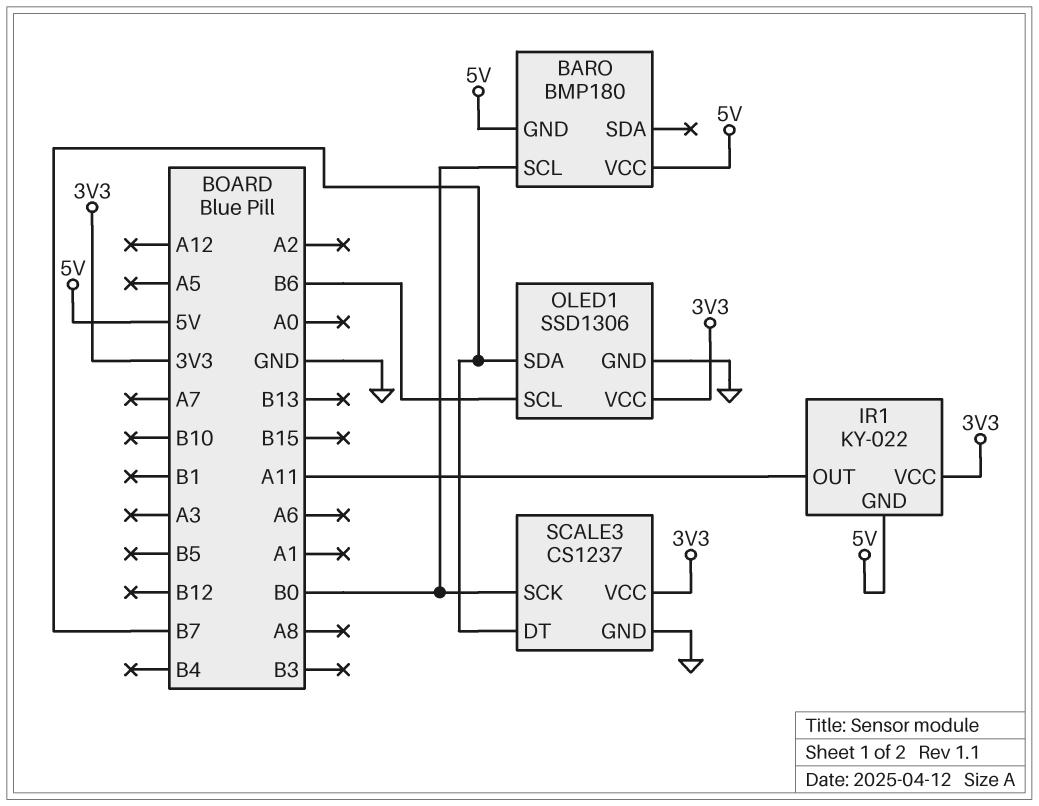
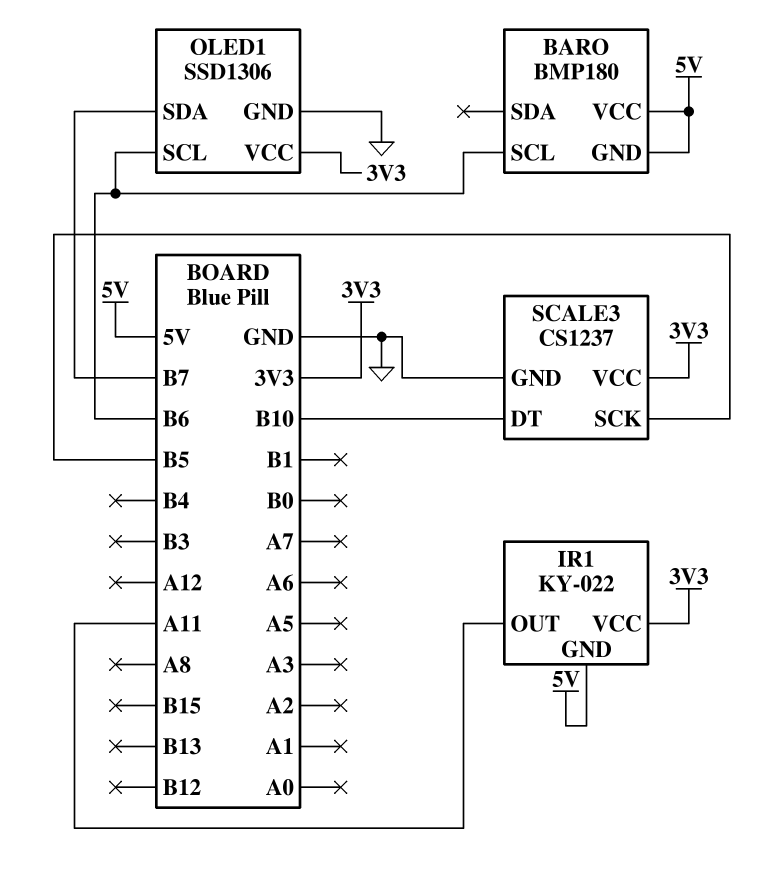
BARO pin SCL: B0 -> B6
SCALE3 pin DT: B7 -> B10
SCALE3 pin SCK: B0 -> B5

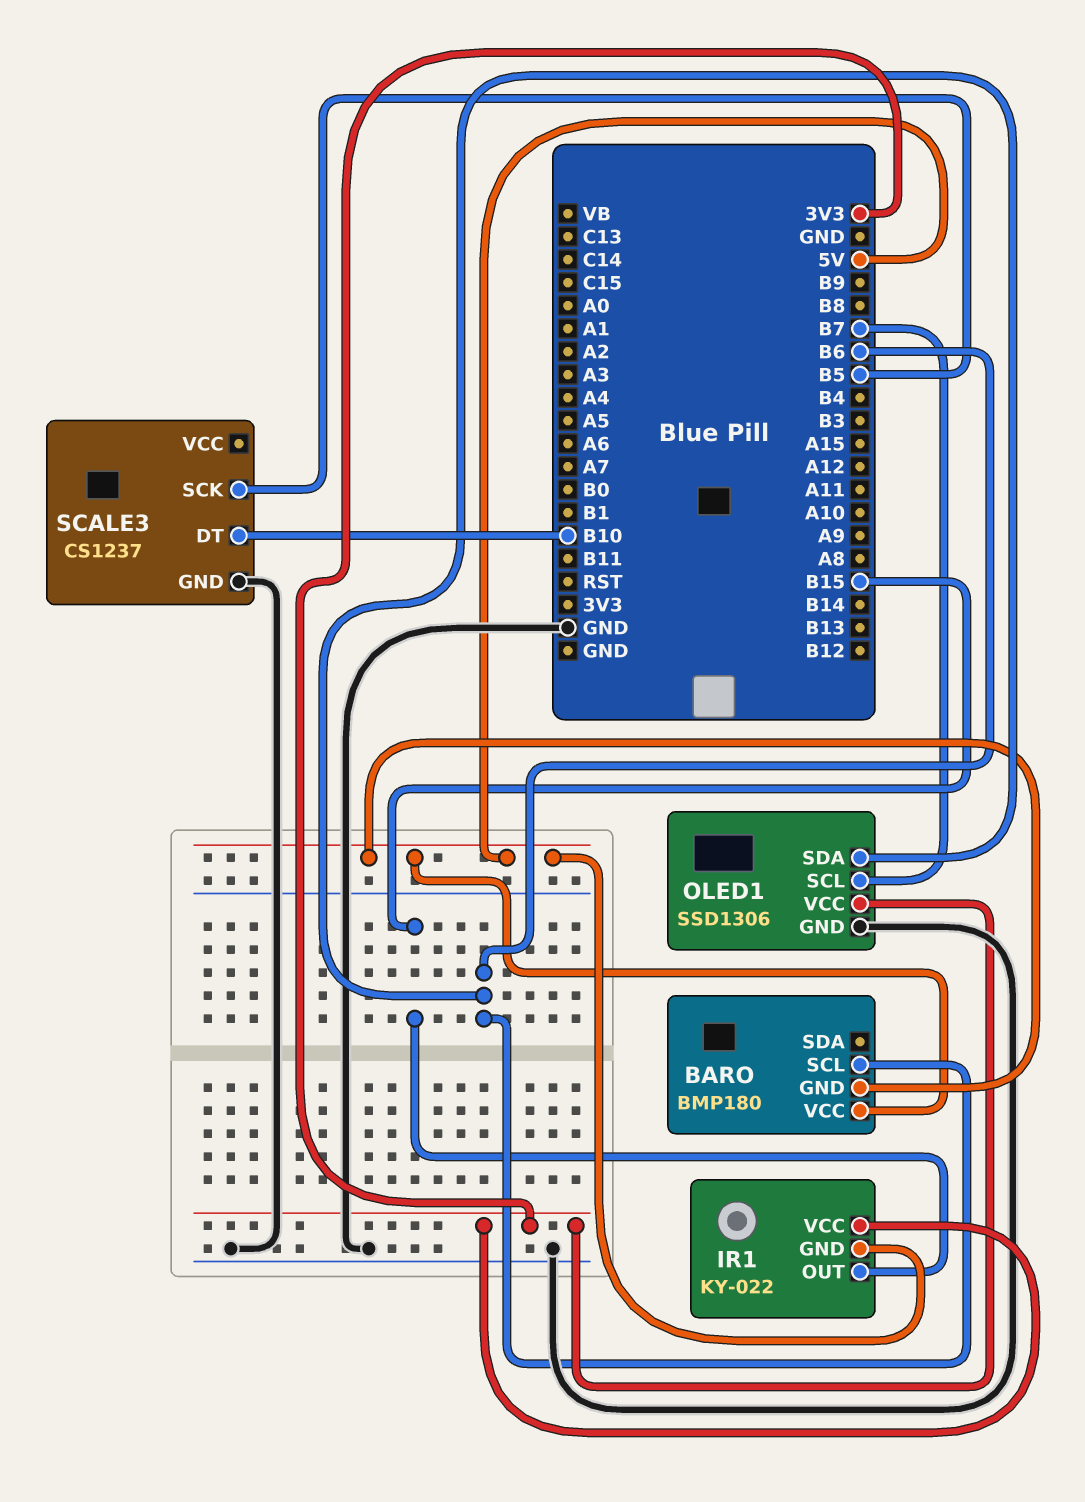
IR1 pin OUT: A11 -> B15
OLED1 pin SCL: B6 -> B7
OLED1 pin SDA: B7 -> B6
SCALE3 pin VCC: 3V3 -> none

